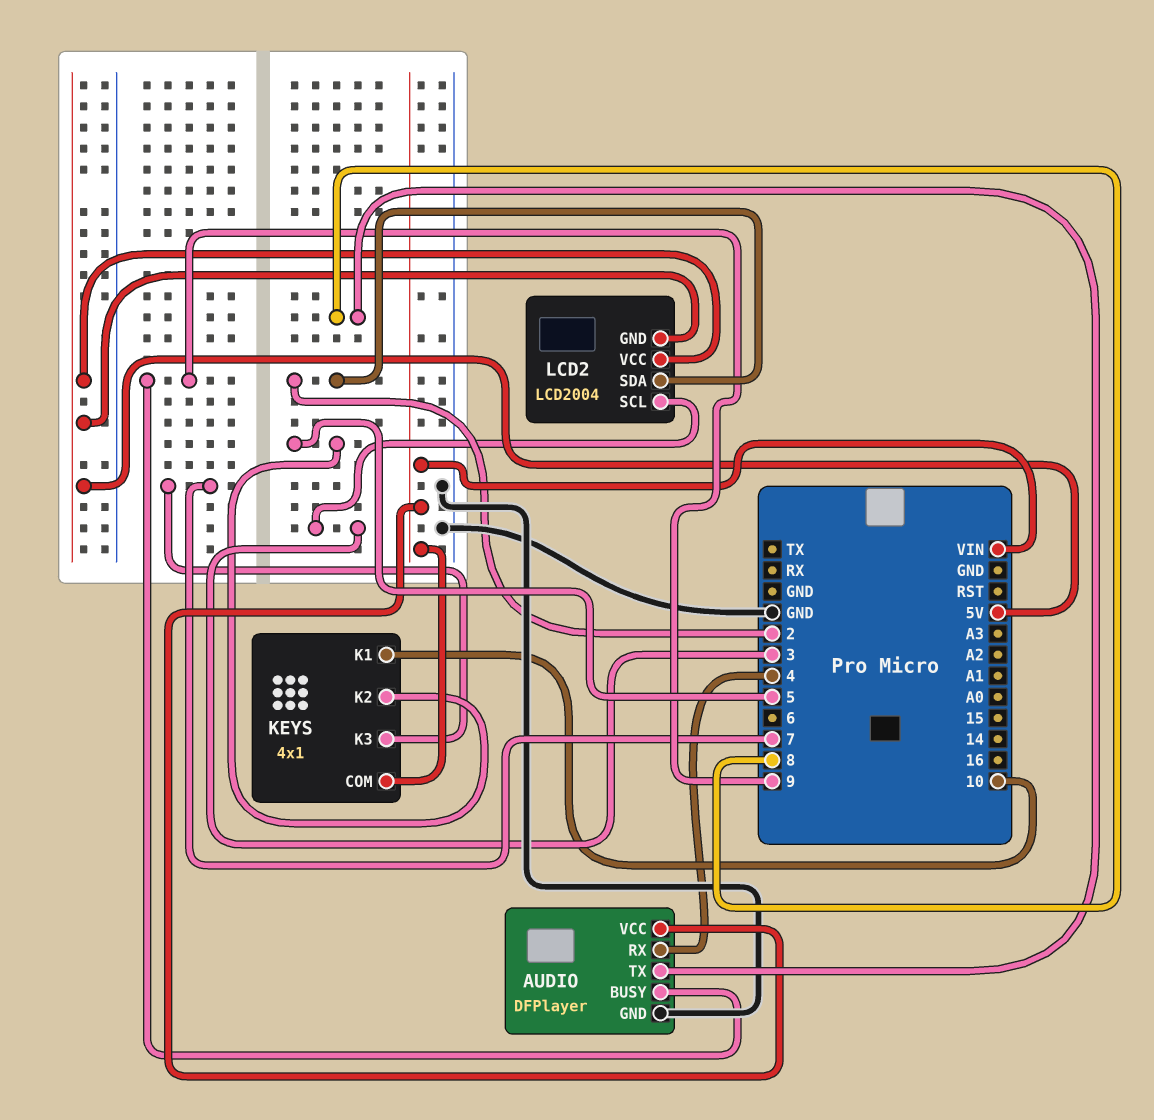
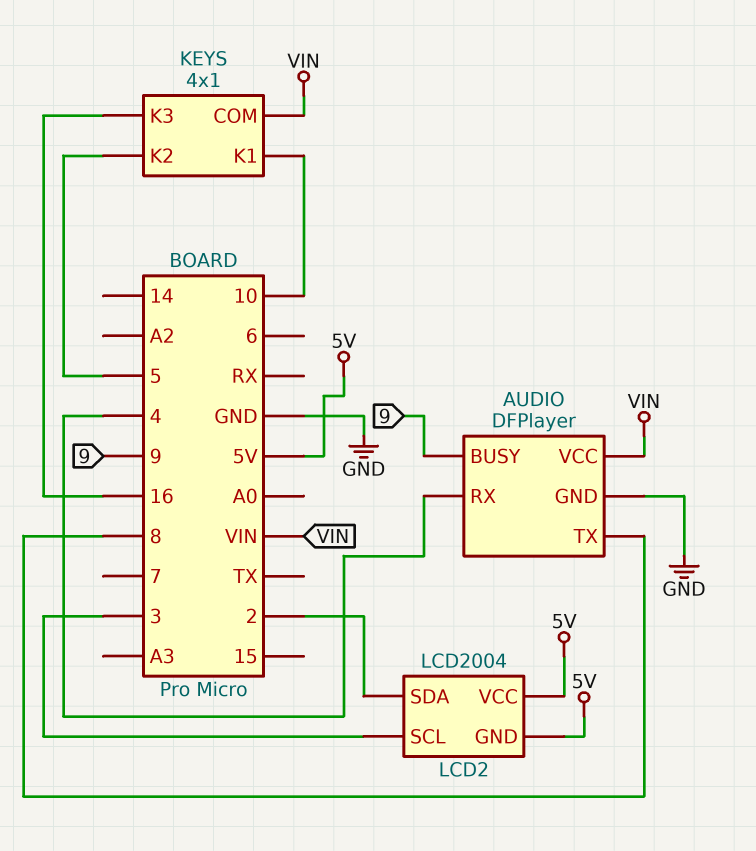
KEYS pin K3: 7 -> 16

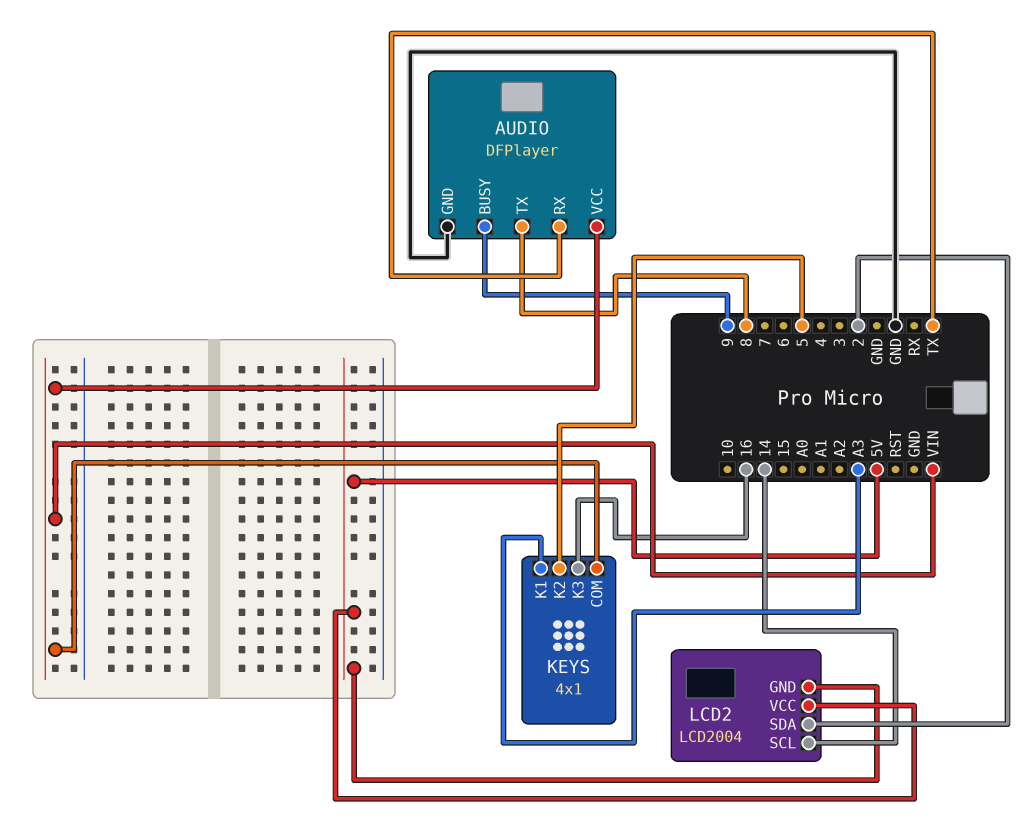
AUDIO pin RX: 4 -> TX
KEYS pin K1: 10 -> A3
LCD2 pin SCL: 3 -> 14

